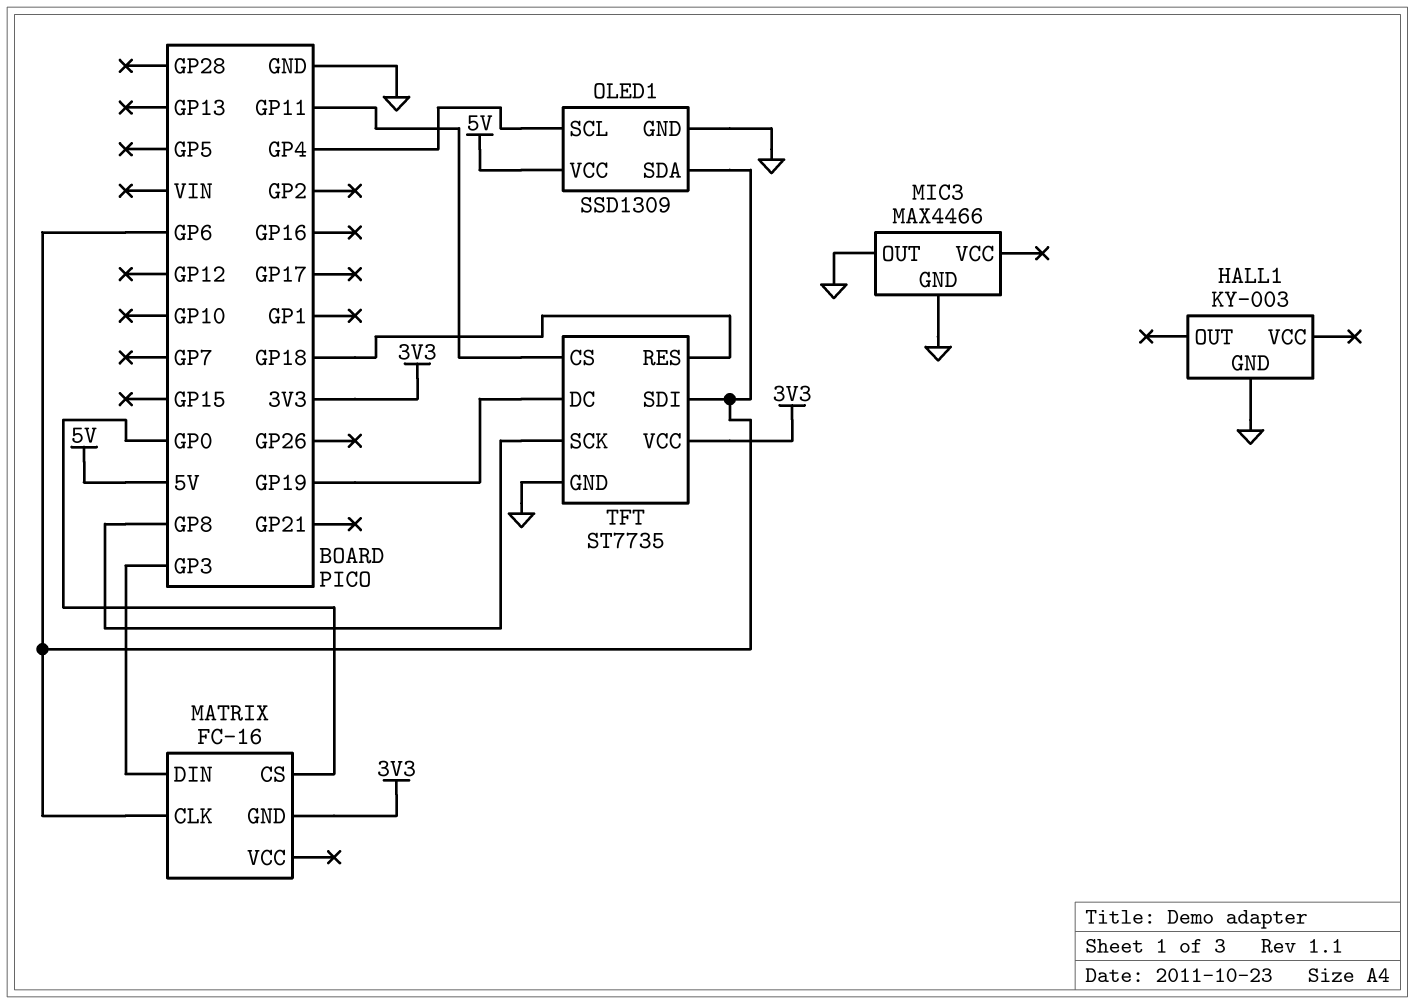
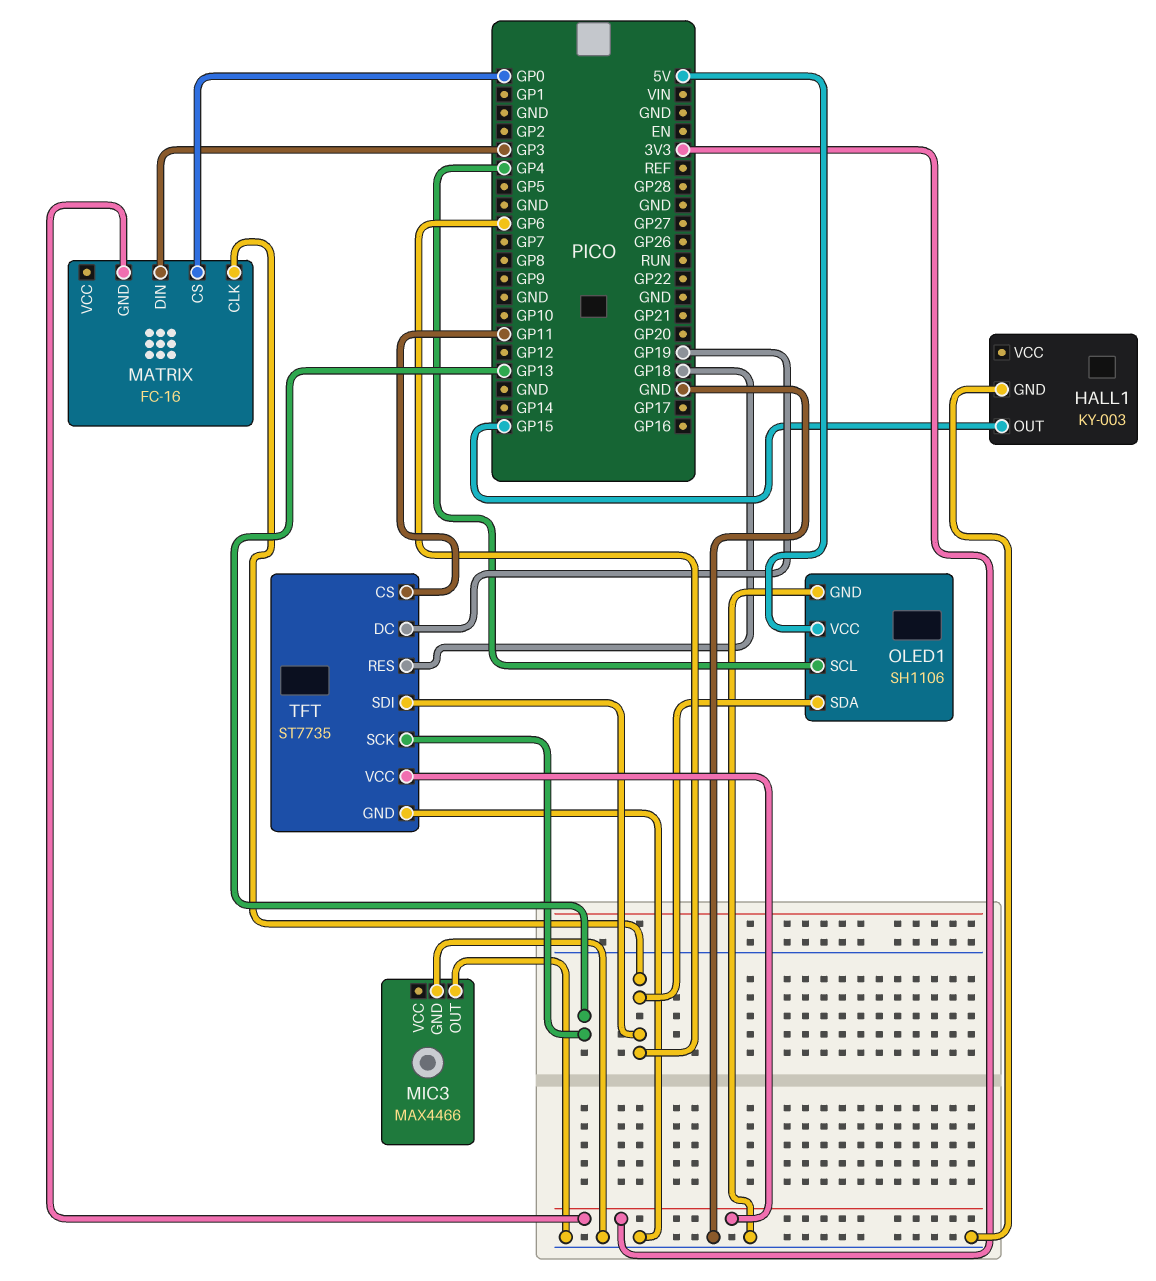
HALL1 pin OUT: none -> GP15
OLED1: SSD1309 -> SH1106
TFT pin SCK: GP8 -> GP13

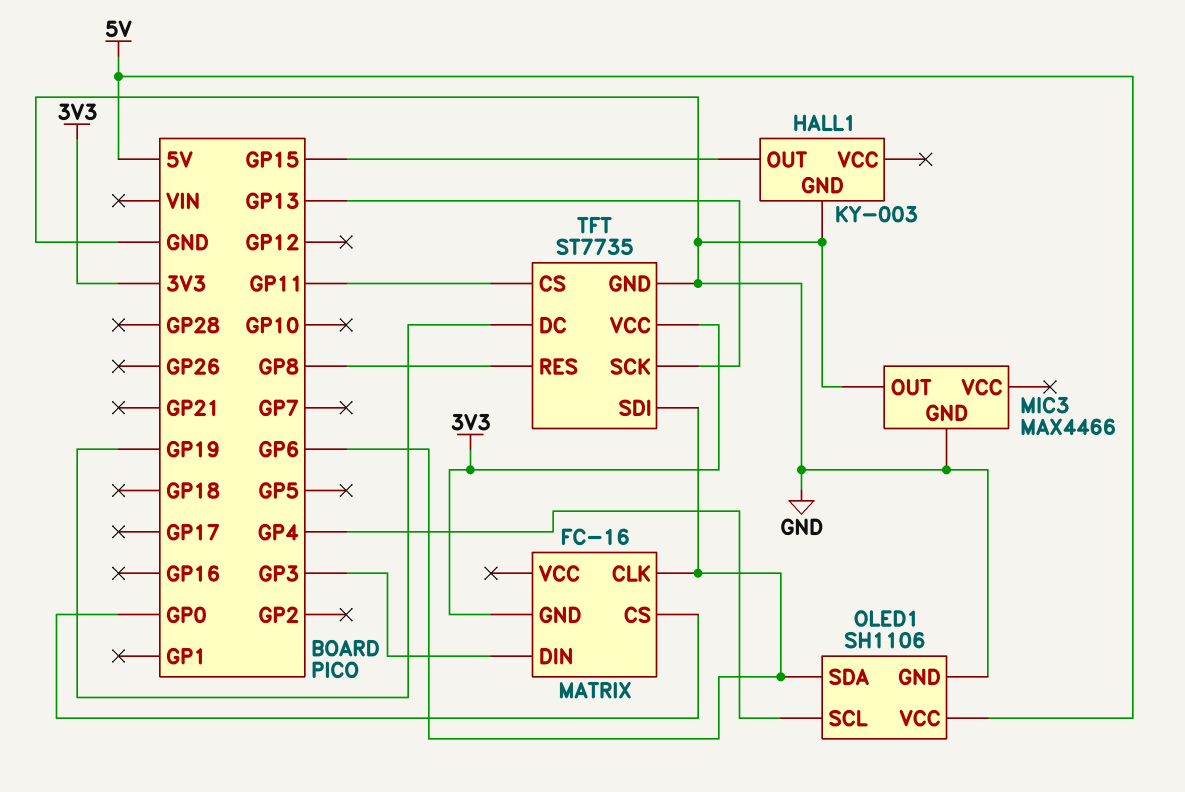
TFT pin RES: GP18 -> GP8

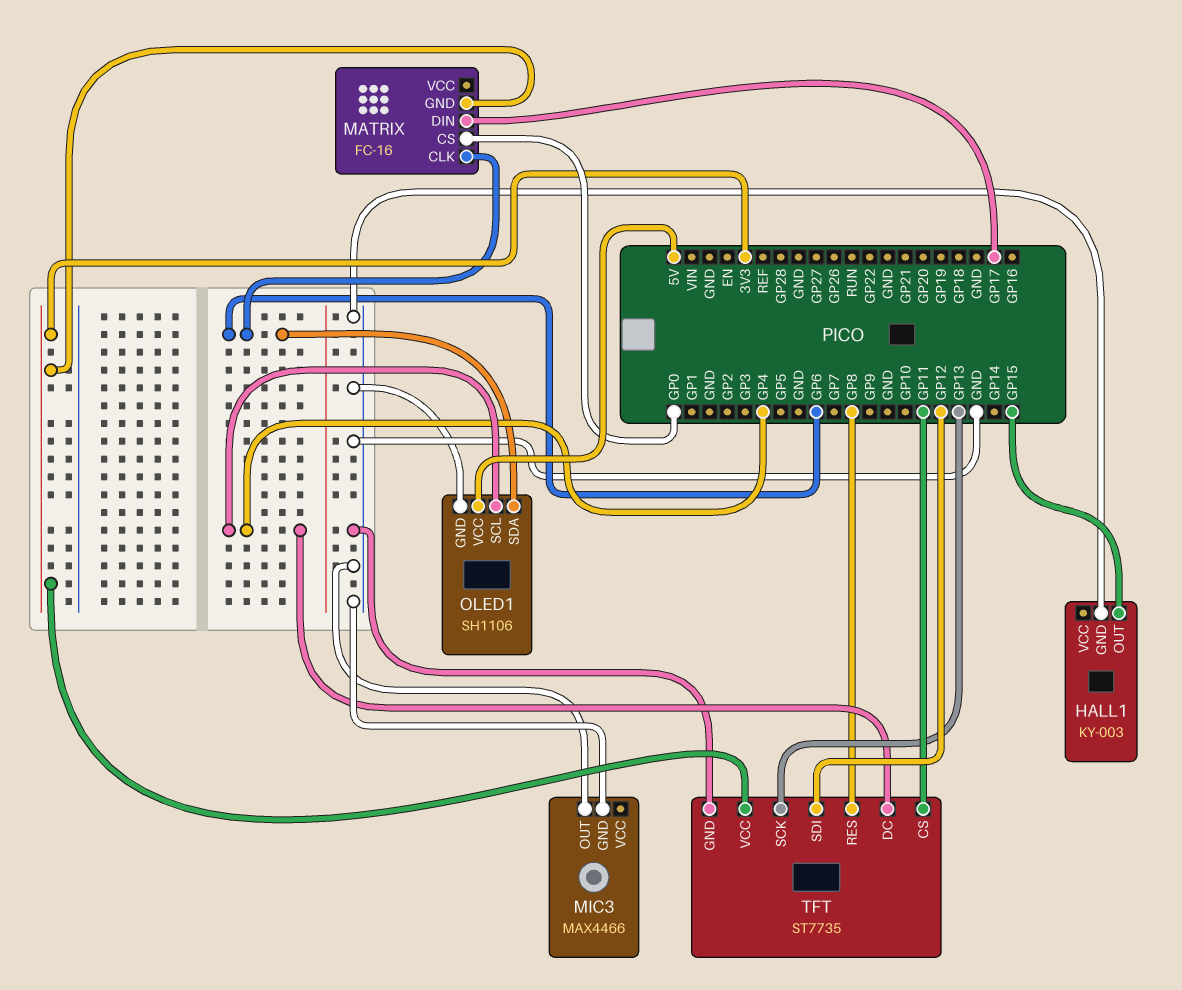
MATRIX pin DIN: GP3 -> GP17
TFT pin DC: GP19 -> GP4
TFT pin SDI: GP6 -> GP12

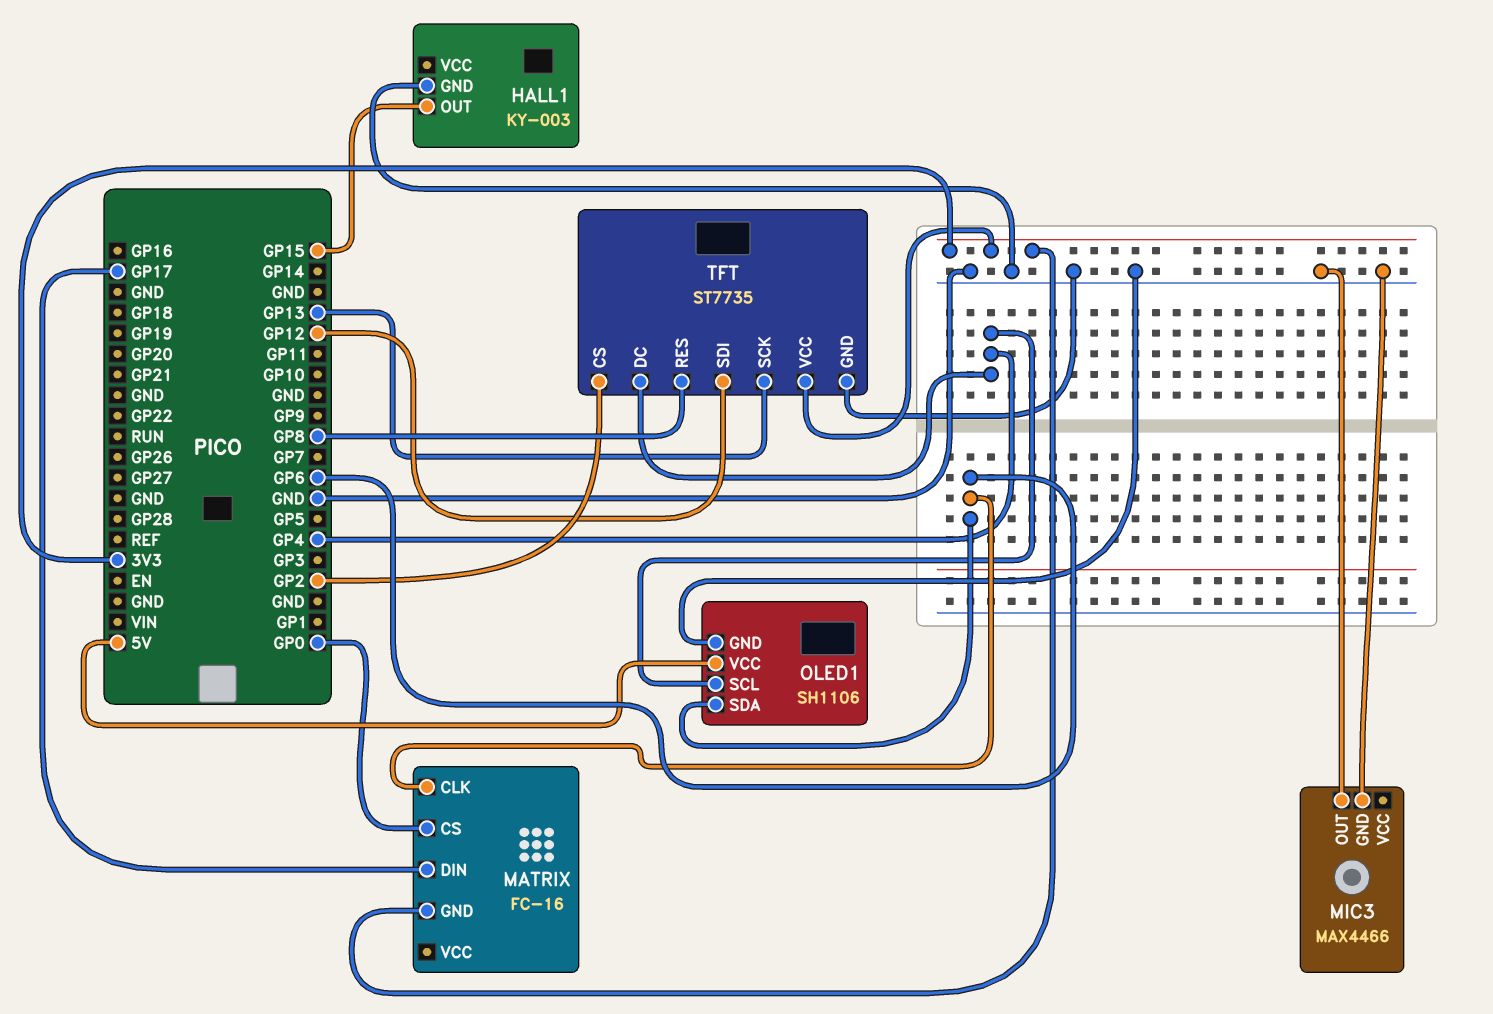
TFT pin CS: GP11 -> GP2

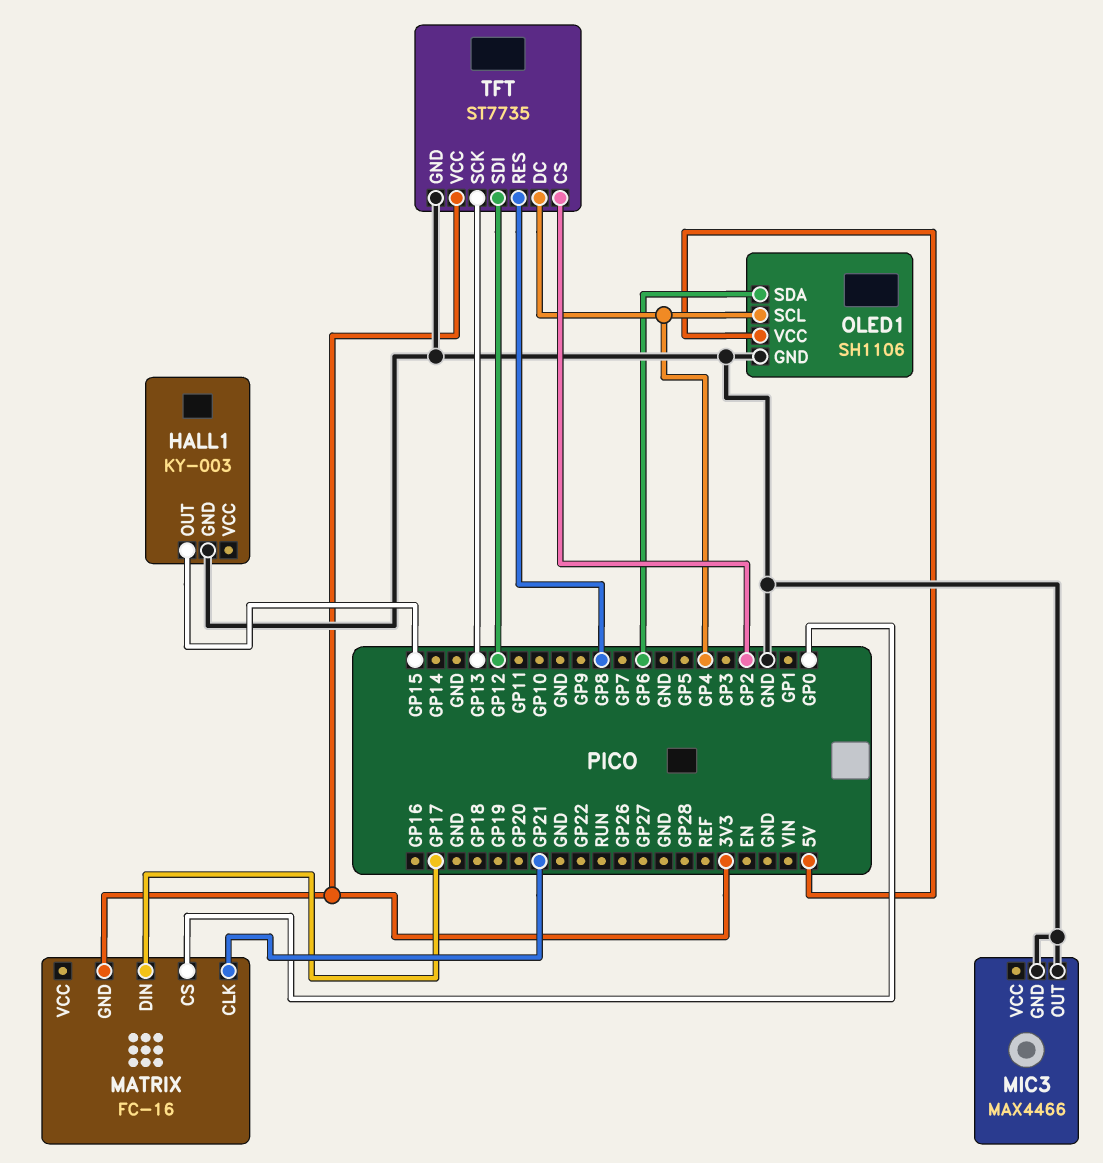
MATRIX pin CLK: GP6 -> GP21

